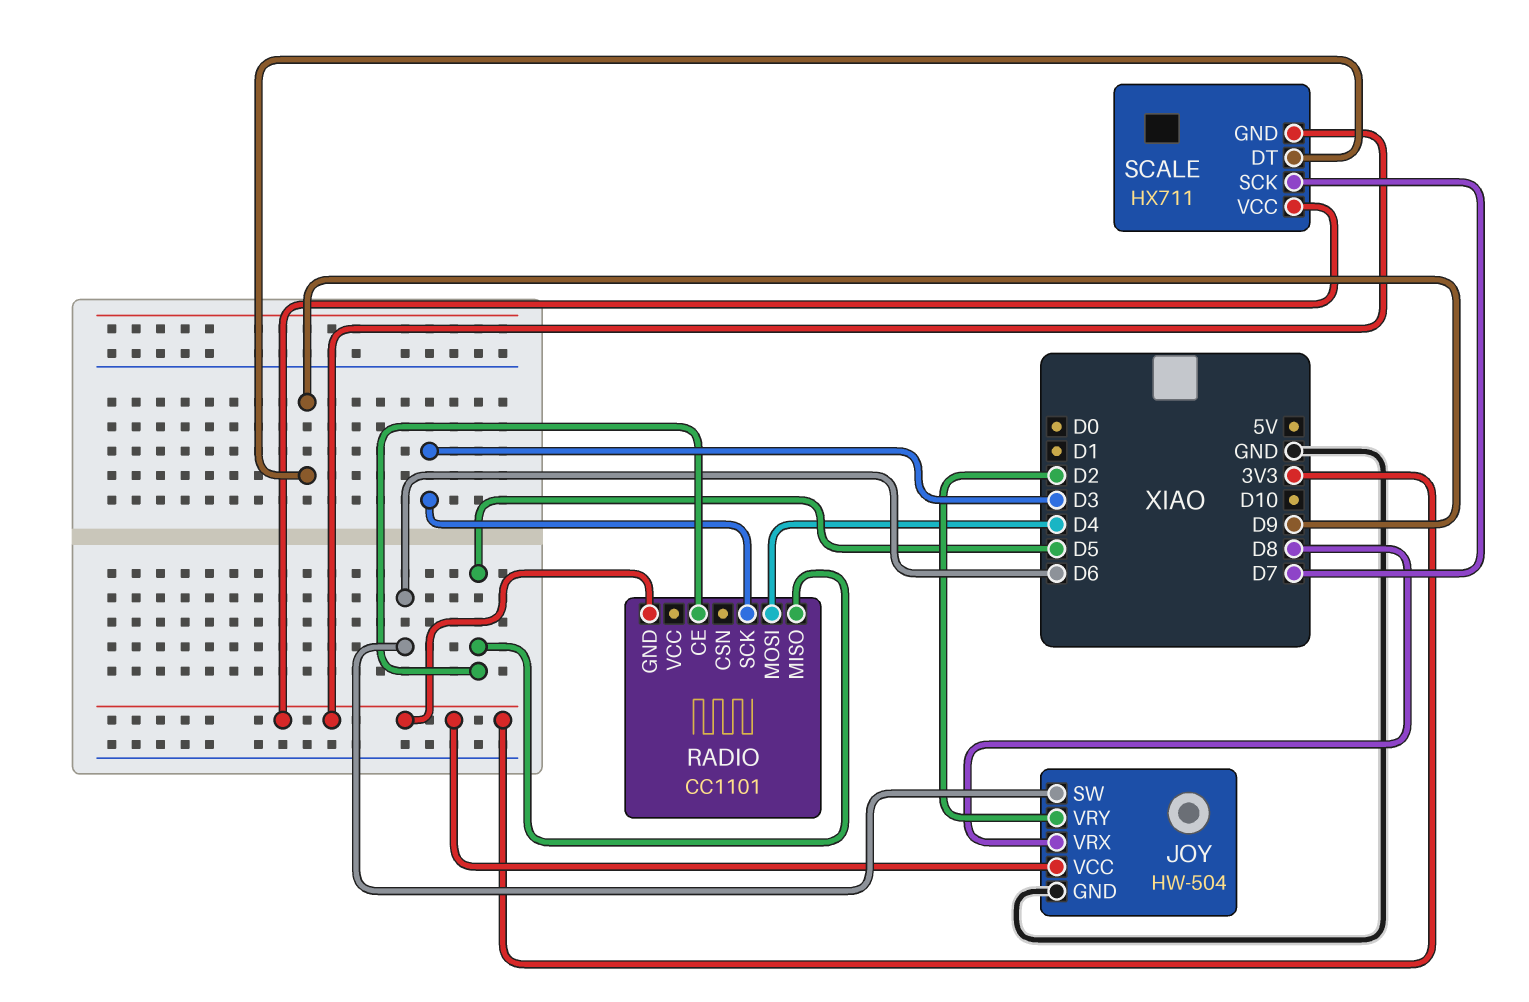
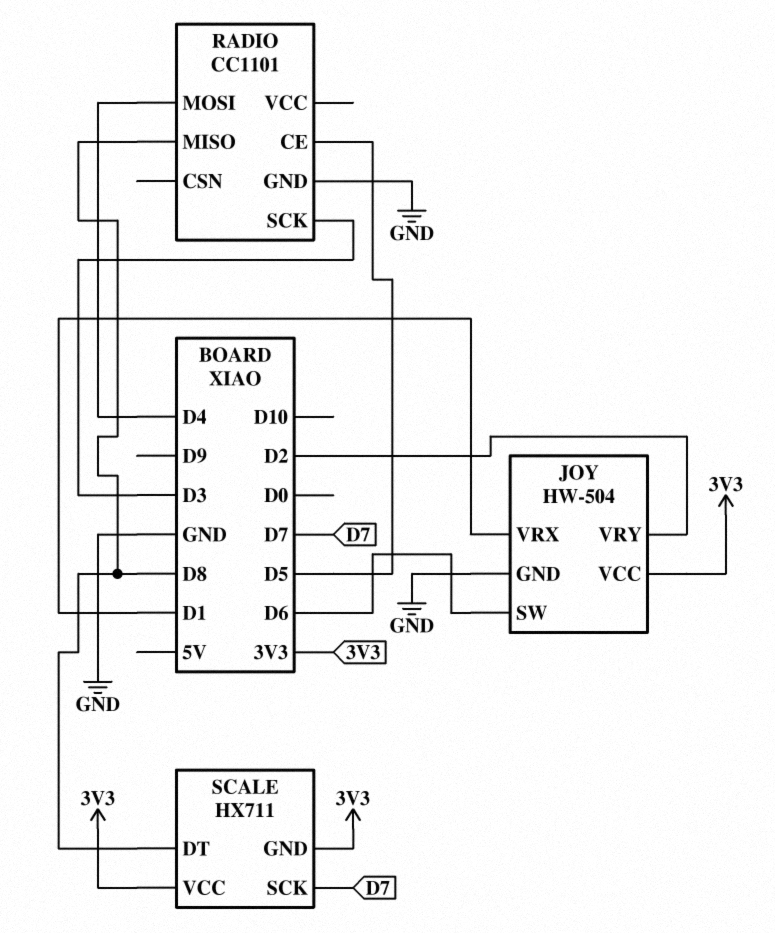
JOY pin VRX: D8 -> D1
RADIO pin GND: 3V3 -> GND
RADIO pin MISO: D5 -> D8
SCALE pin DT: D9 -> D8

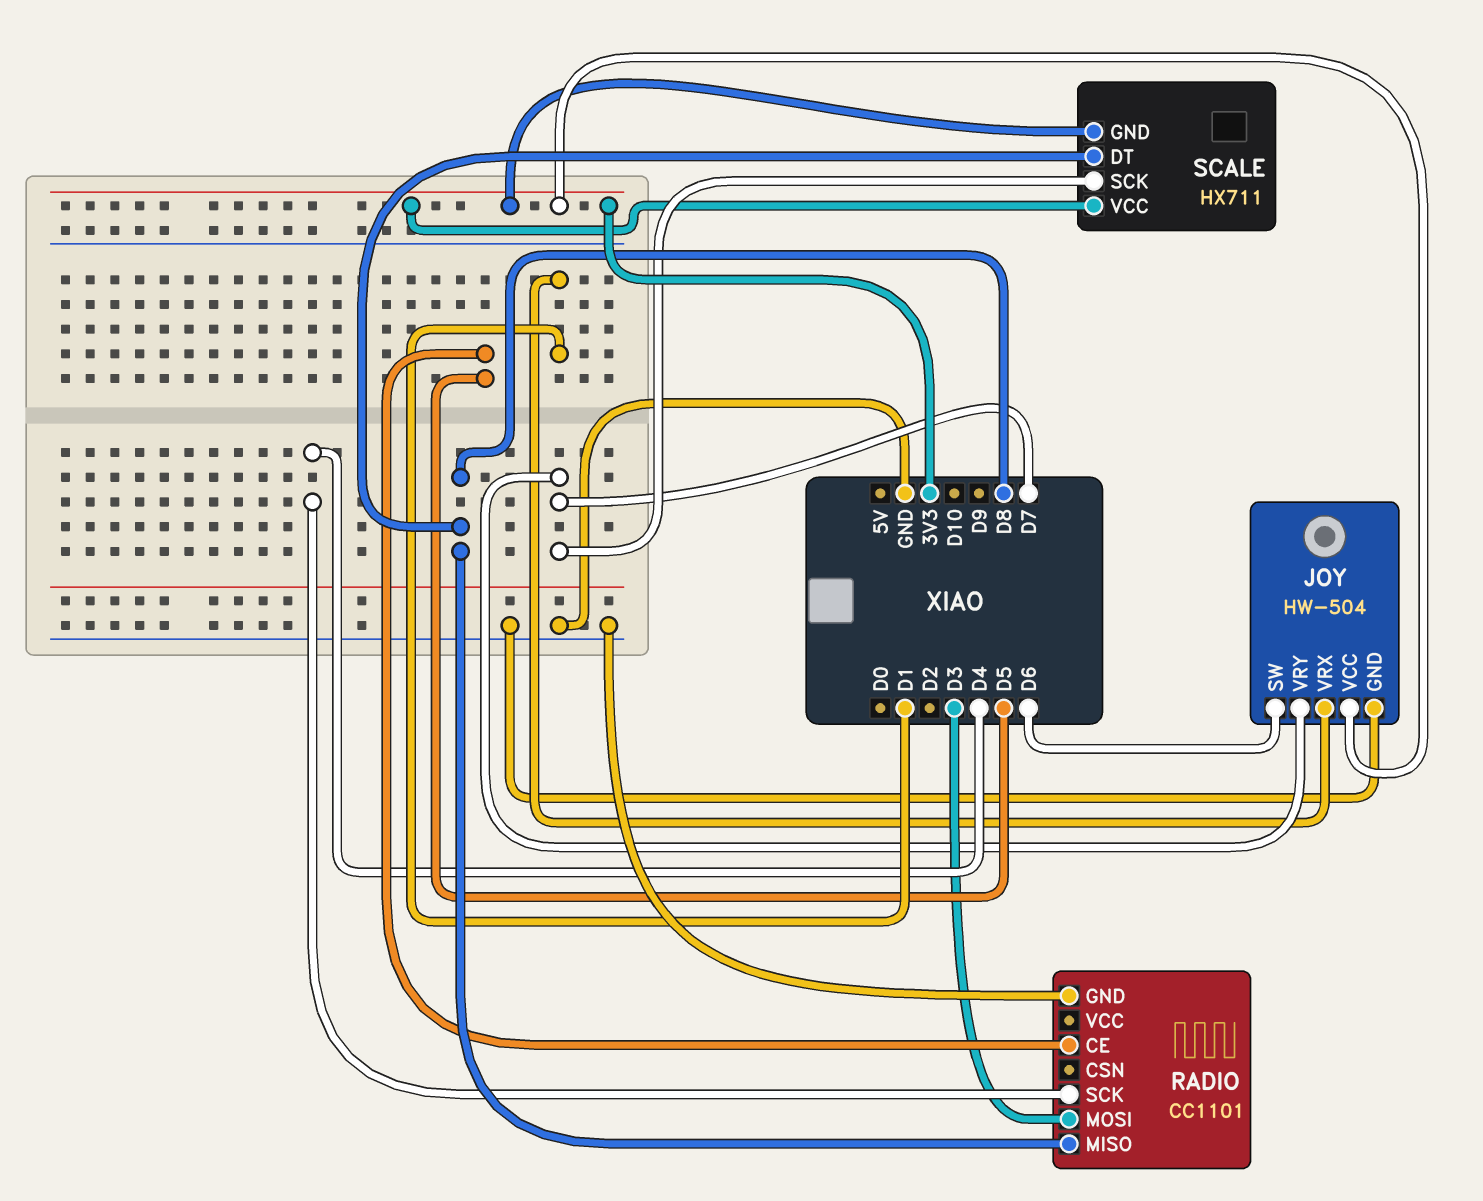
JOY pin VRY: D2 -> D7
RADIO pin MOSI: D4 -> D3
RADIO pin SCK: D3 -> D4

